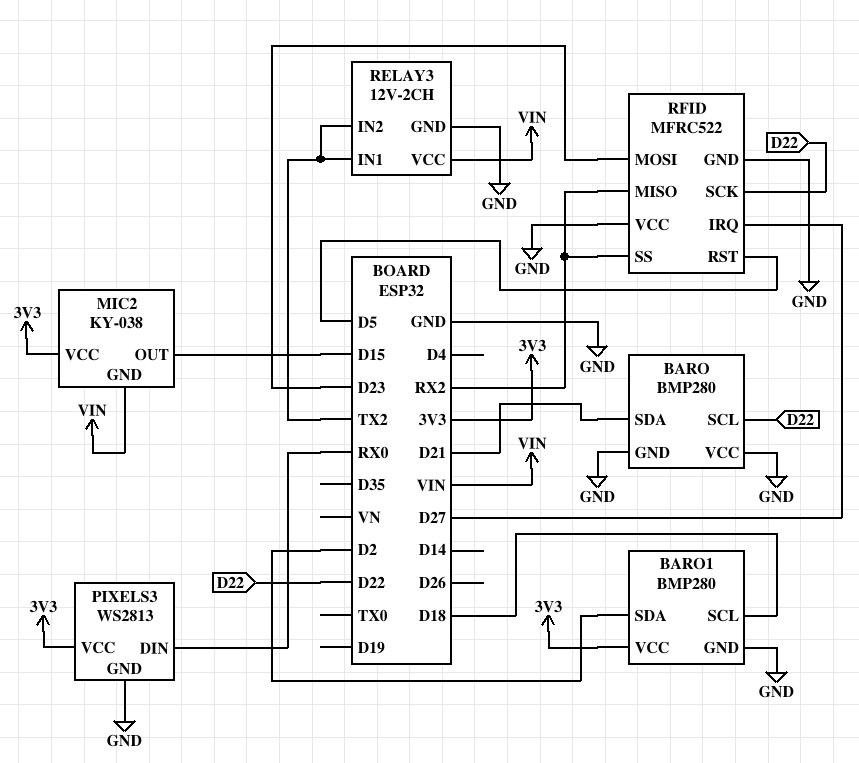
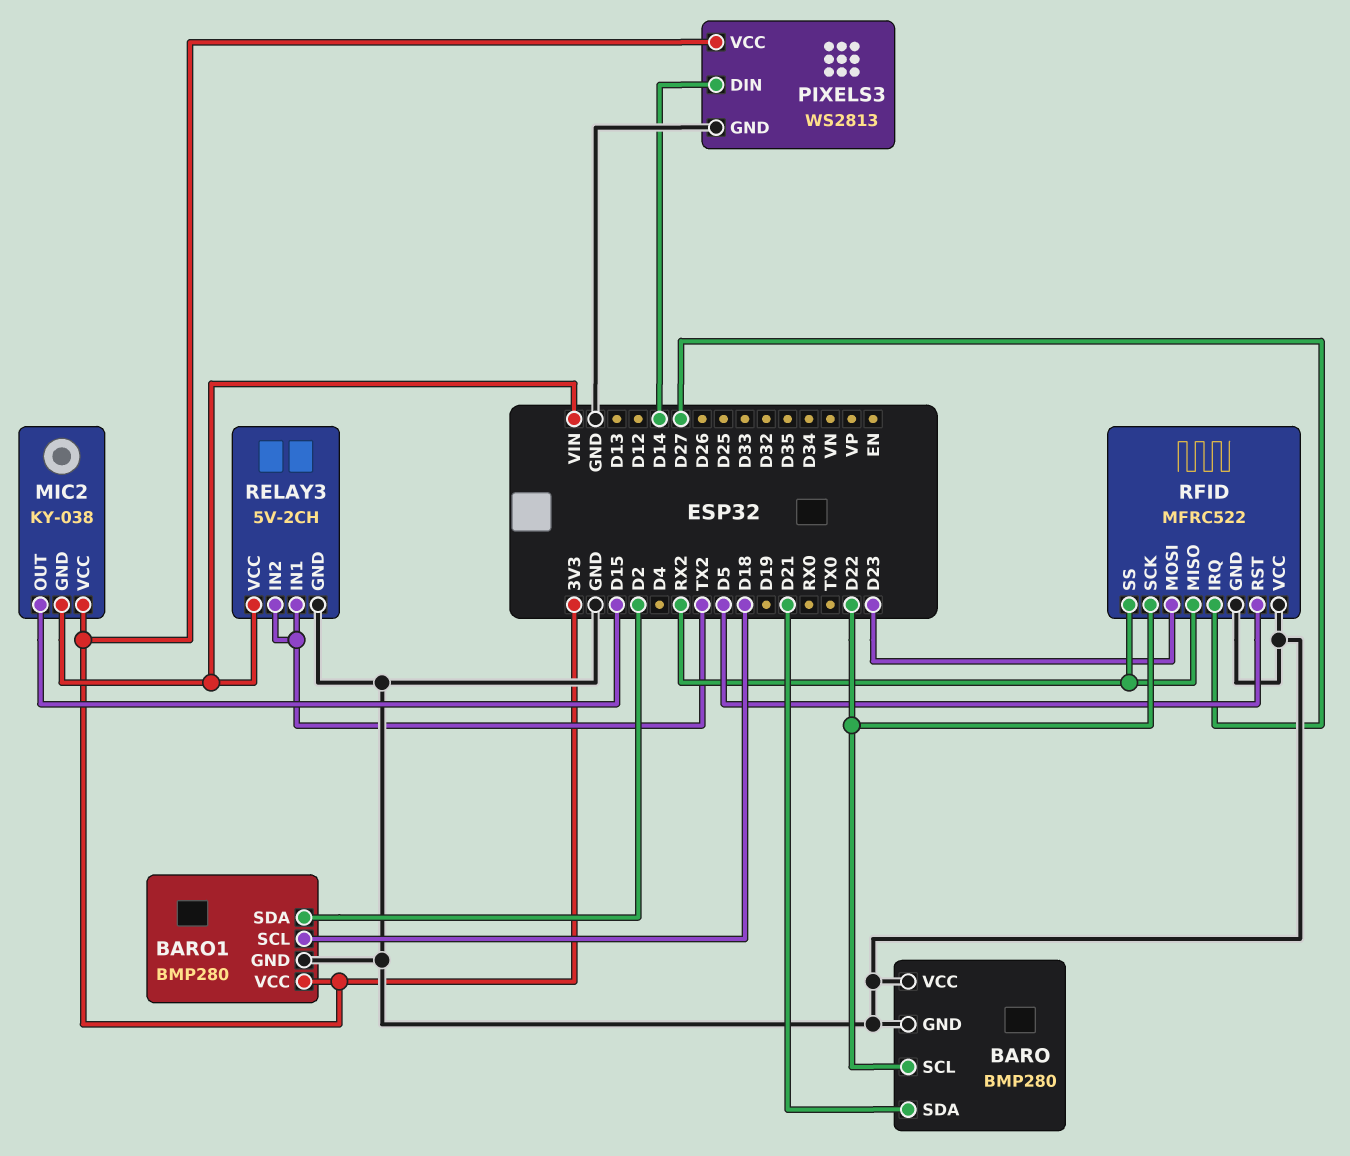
PIXELS3 pin DIN: RX0 -> D14
RELAY3: 12V-2CH -> 5V-2CH

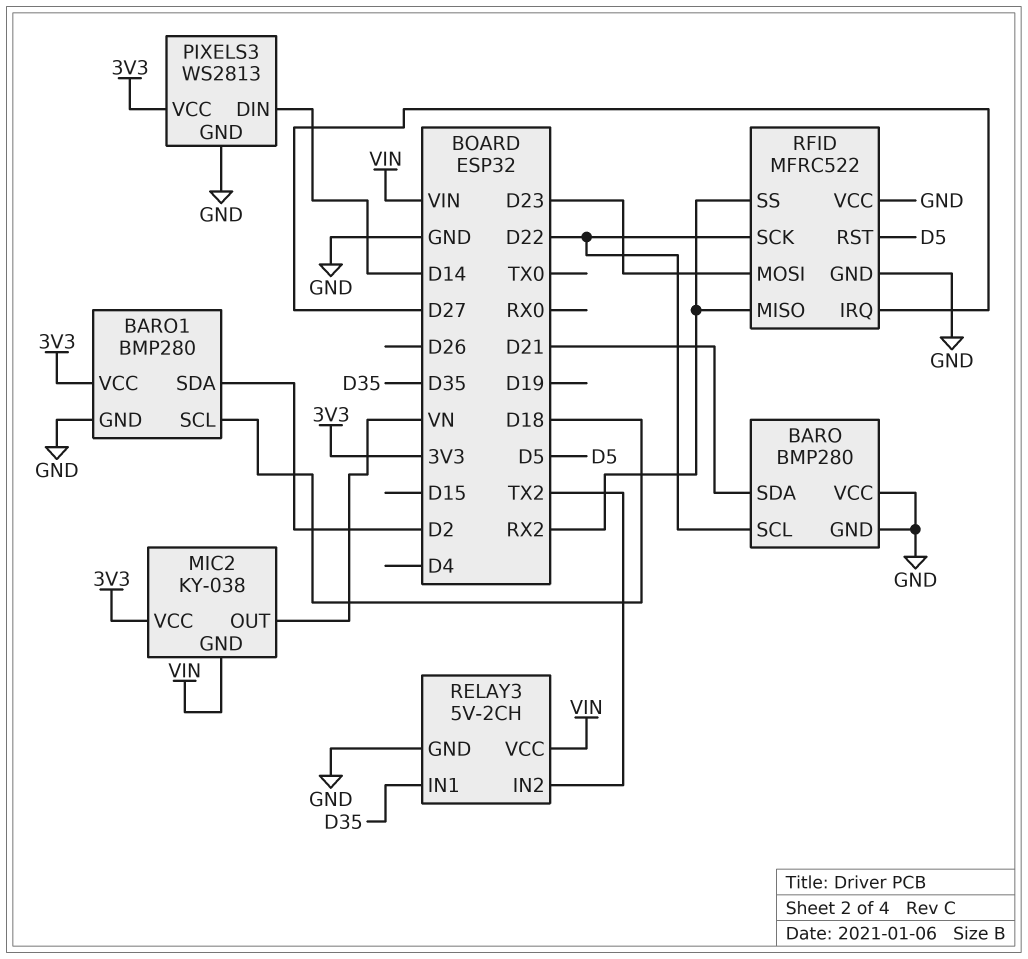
MIC2 pin OUT: D15 -> VN
RELAY3 pin IN1: TX2 -> D35

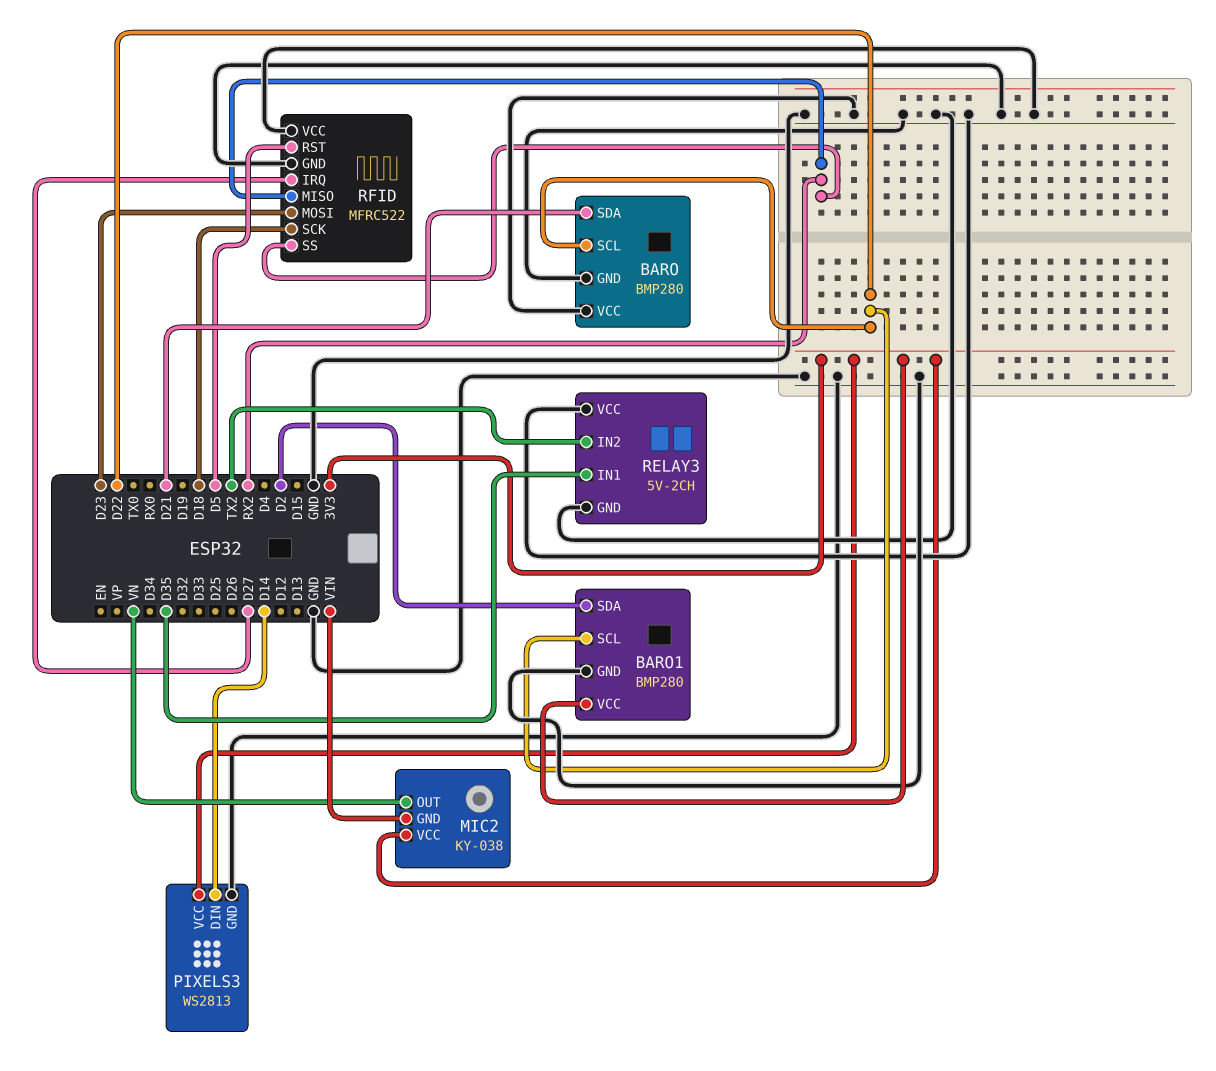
BARO1 pin SCL: D18 -> D22
RELAY3 pin VCC: VIN -> GND
RFID pin SCK: D22 -> D18

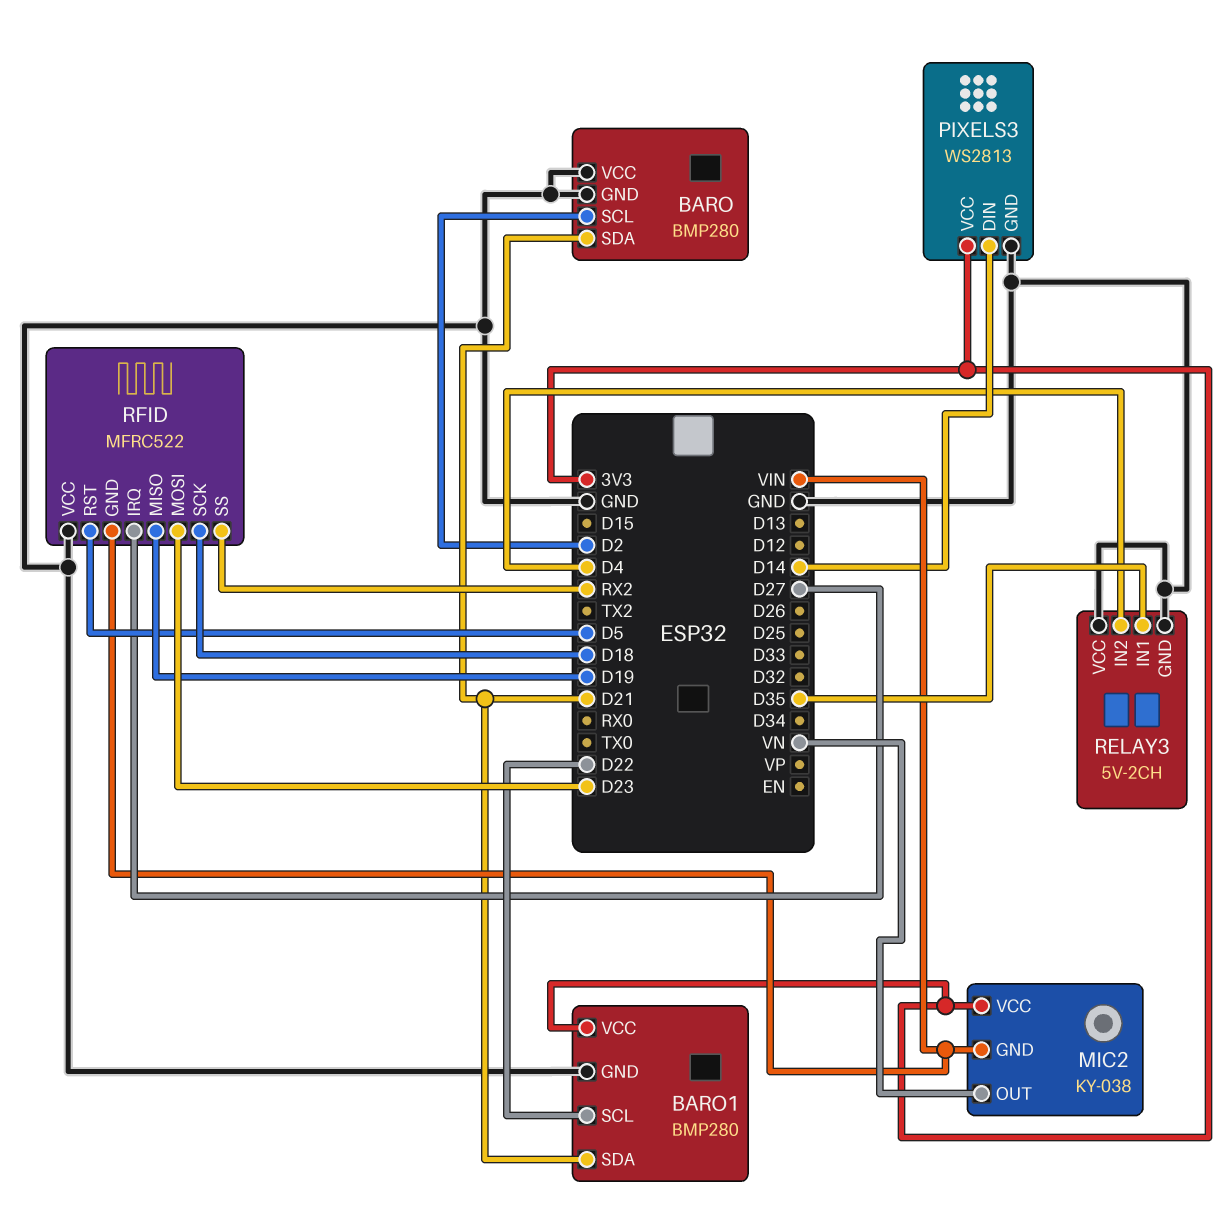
BARO pin SCL: D22 -> D2
BARO1 pin SDA: D2 -> D21
RELAY3 pin IN2: TX2 -> D4
RFID pin GND: GND -> VIN
RFID pin MISO: RX2 -> D19

